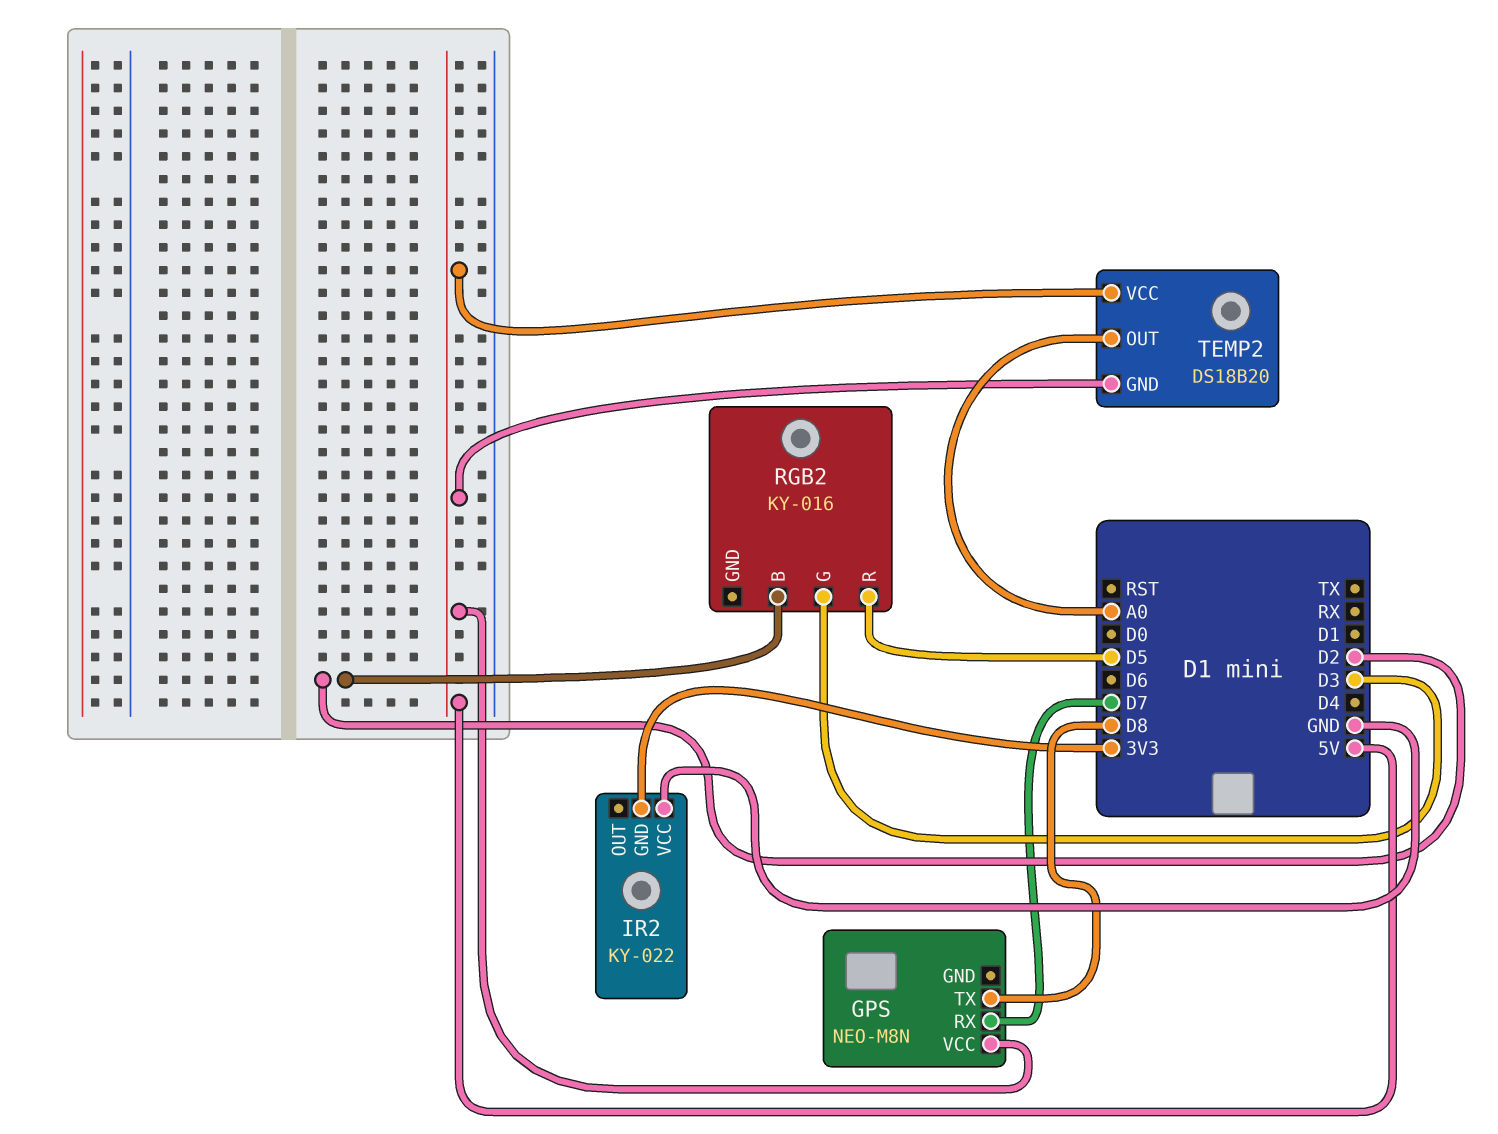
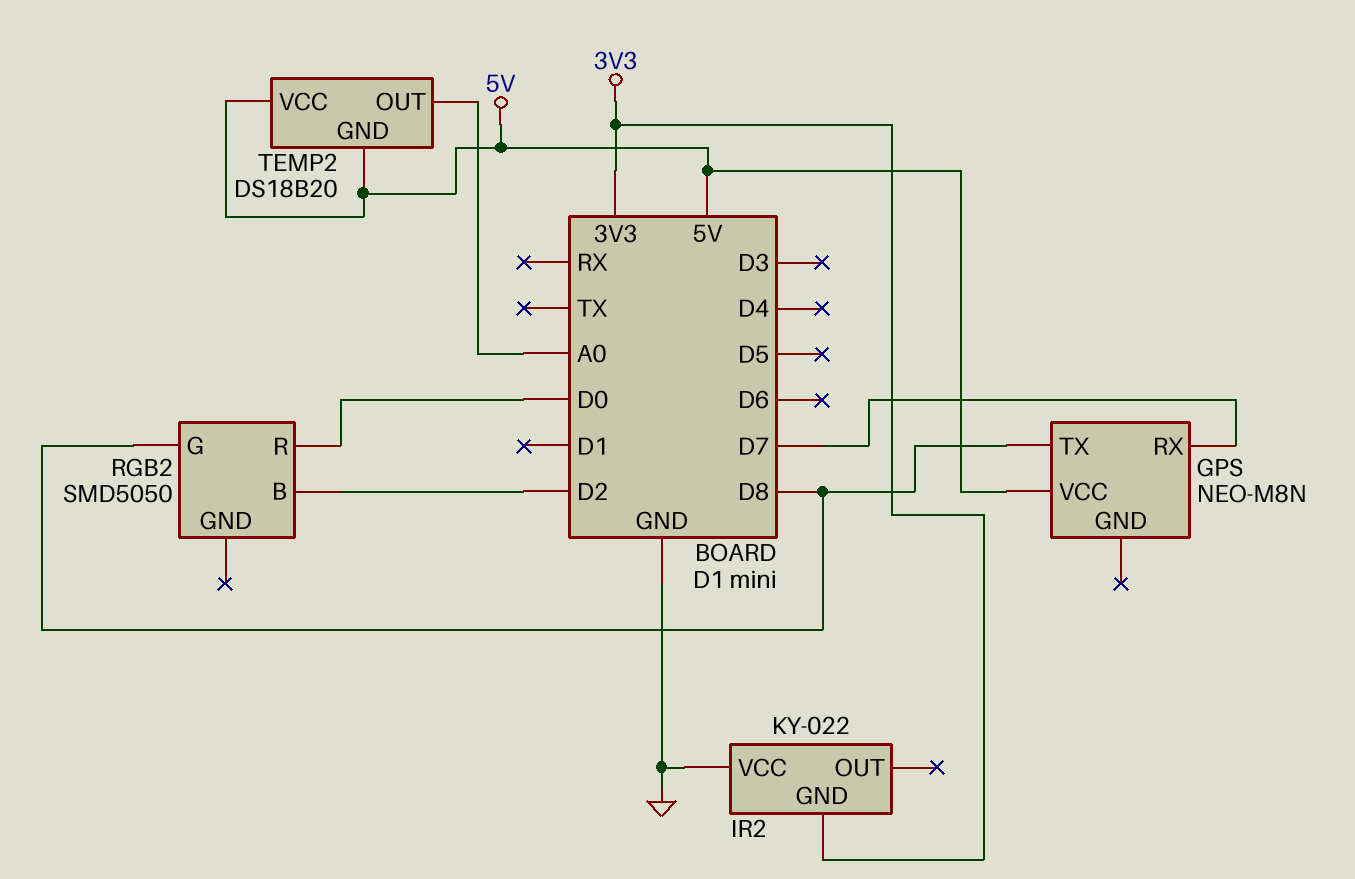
RGB2: KY-016 -> SMD5050
RGB2 pin G: D3 -> D8
RGB2 pin R: D5 -> D0

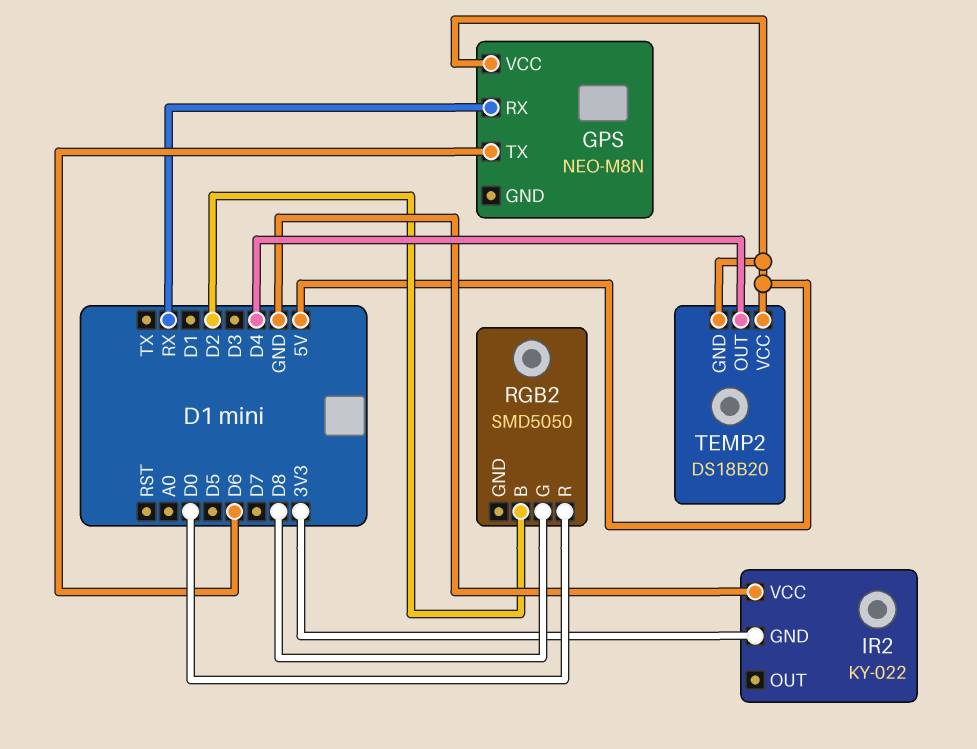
GPS pin RX: D7 -> RX
GPS pin TX: D8 -> D6
TEMP2 pin OUT: A0 -> D4

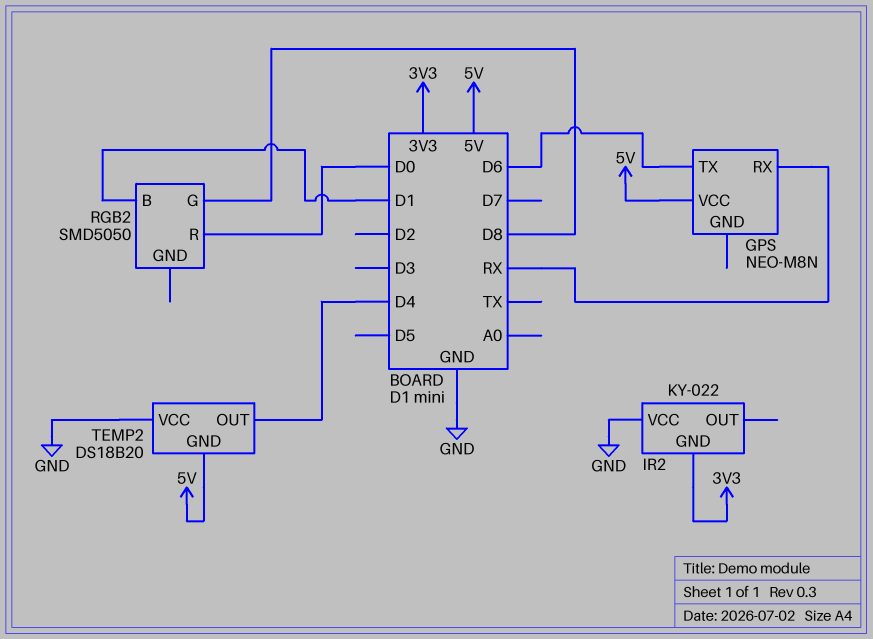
RGB2 pin B: D2 -> D1
TEMP2 pin VCC: 5V -> GND

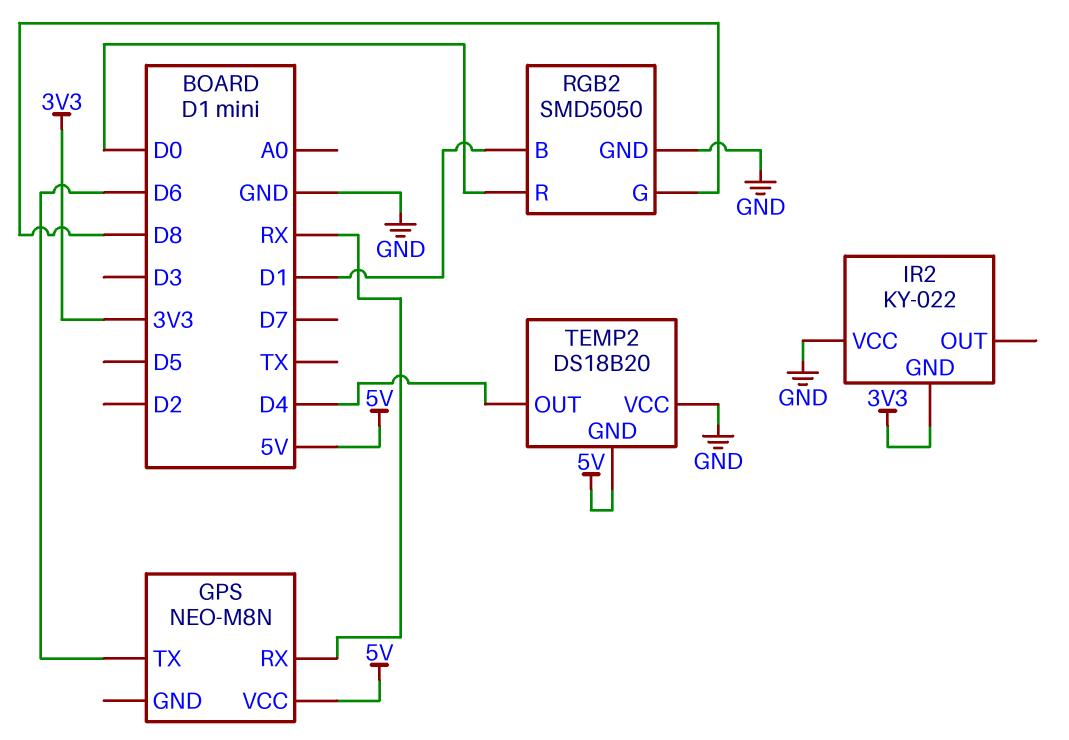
RGB2 pin GND: none -> GND

